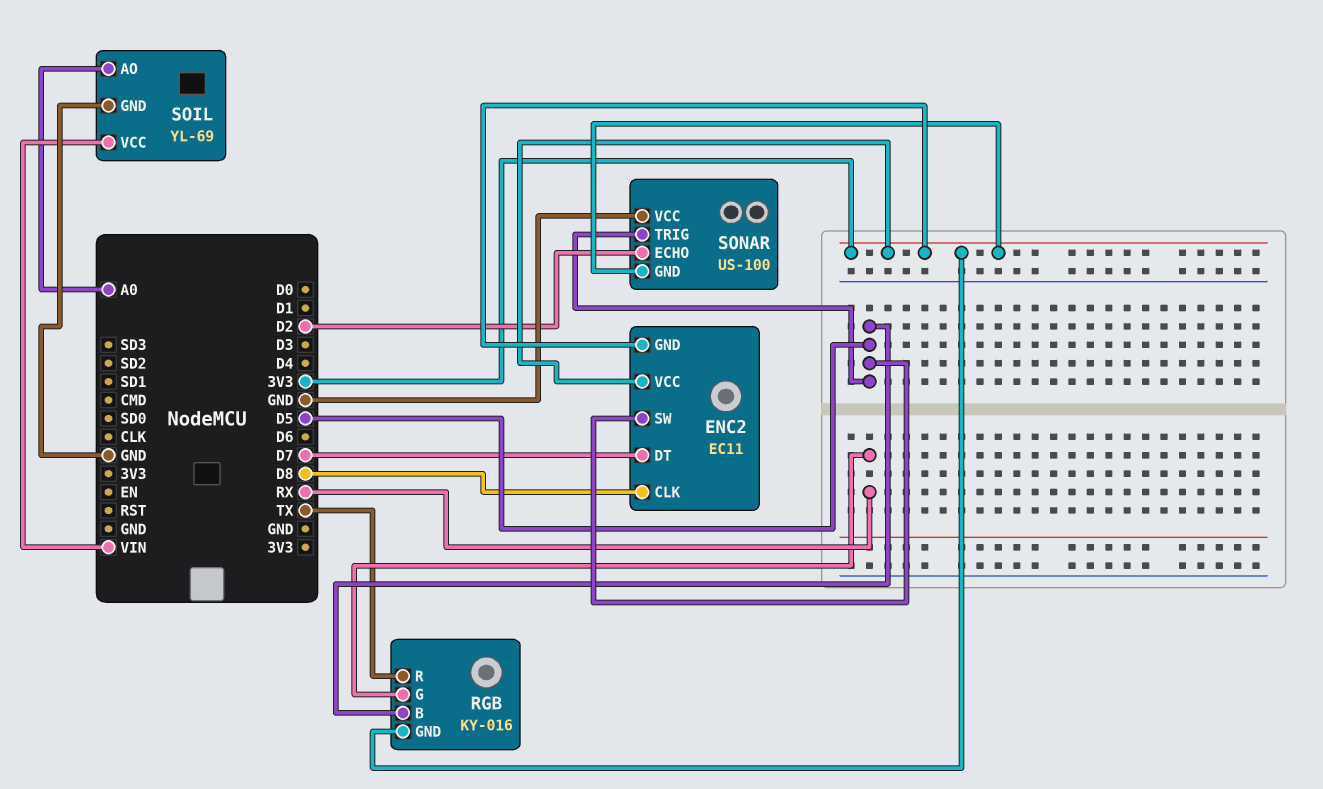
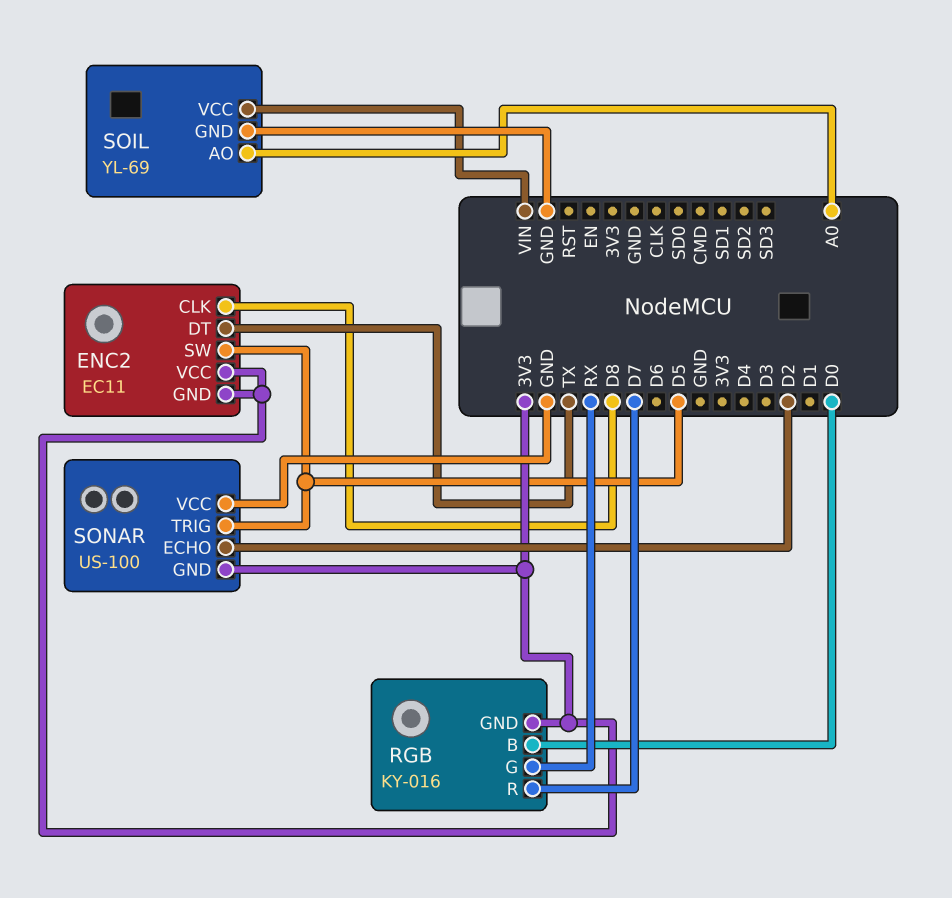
ENC2 pin DT: D7 -> TX
RGB pin B: D5 -> D0
RGB pin R: TX -> D7

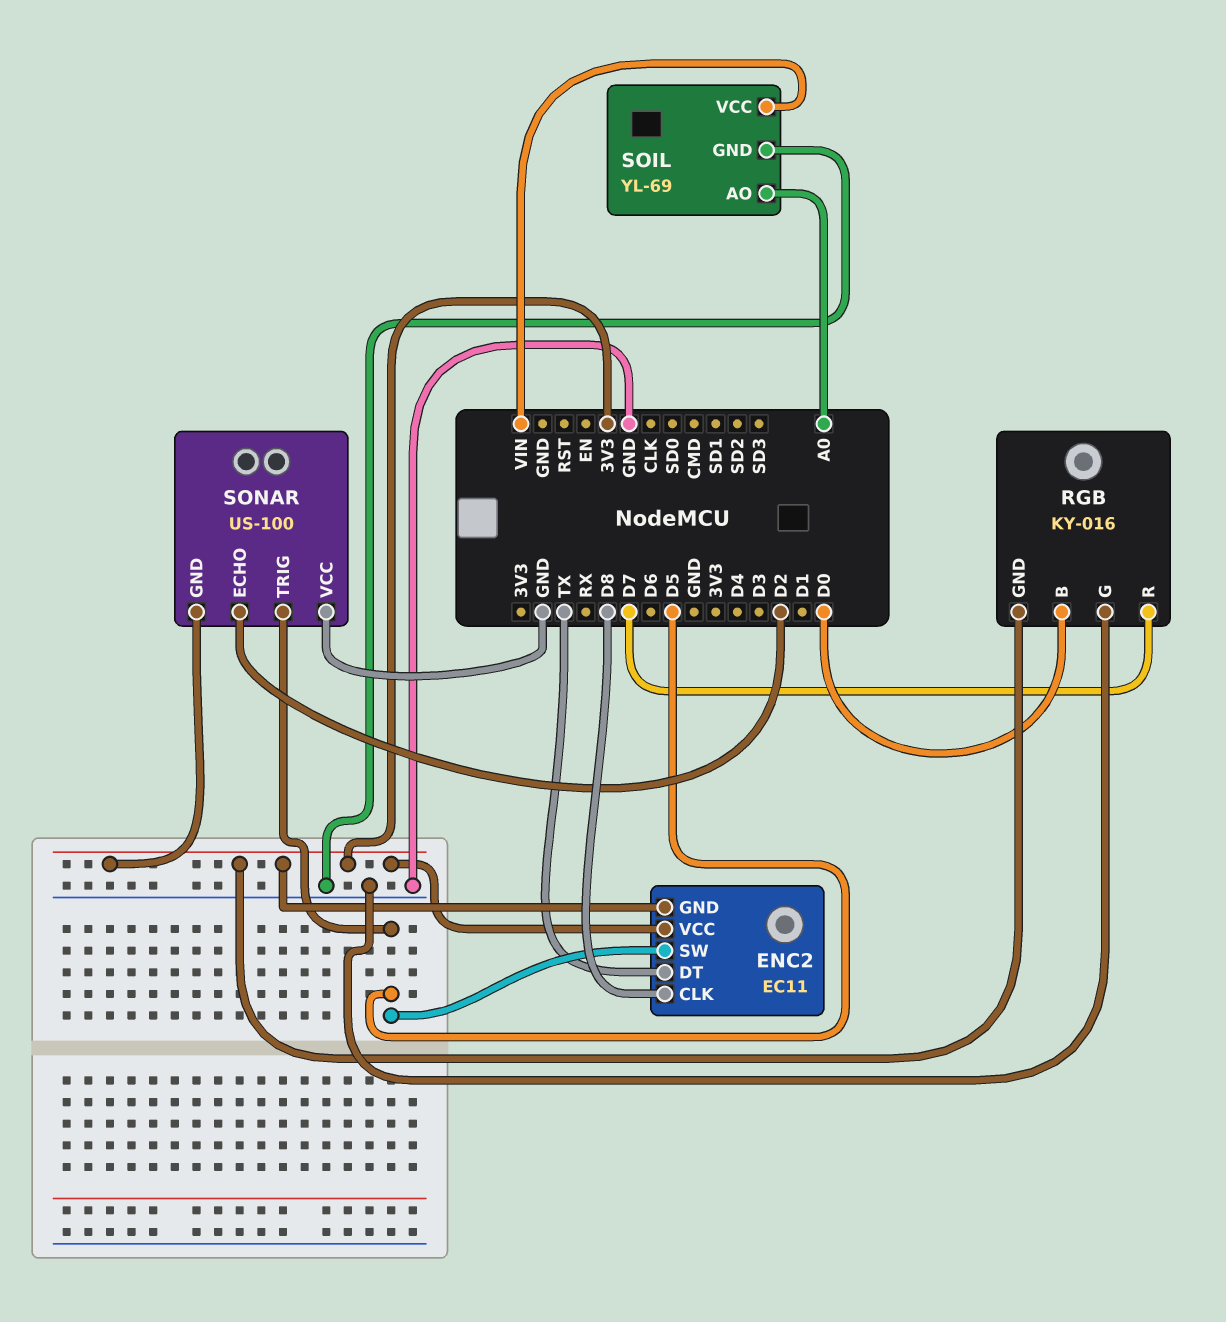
RGB pin G: RX -> GND

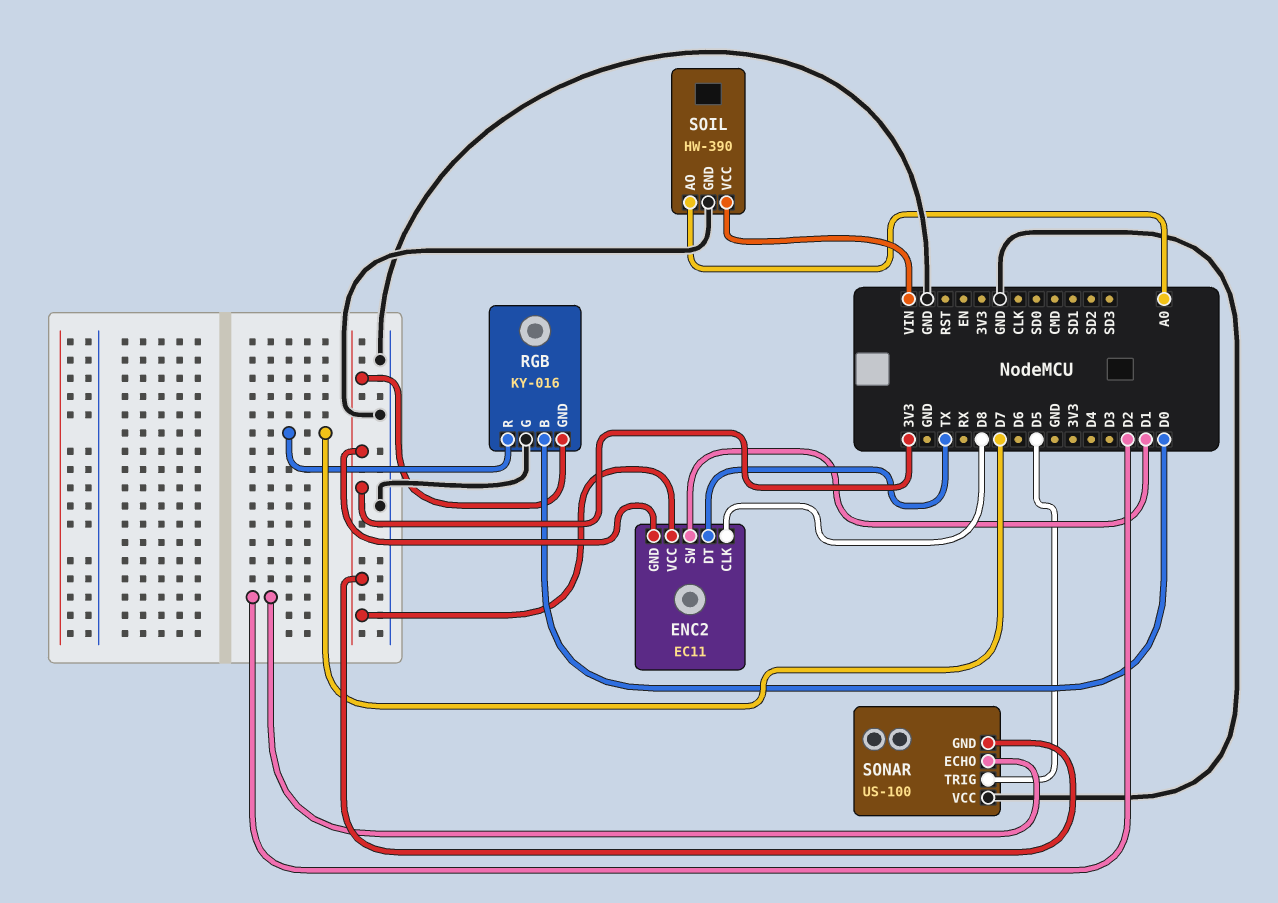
ENC2 pin SW: D5 -> D1
SOIL: YL-69 -> HW-390

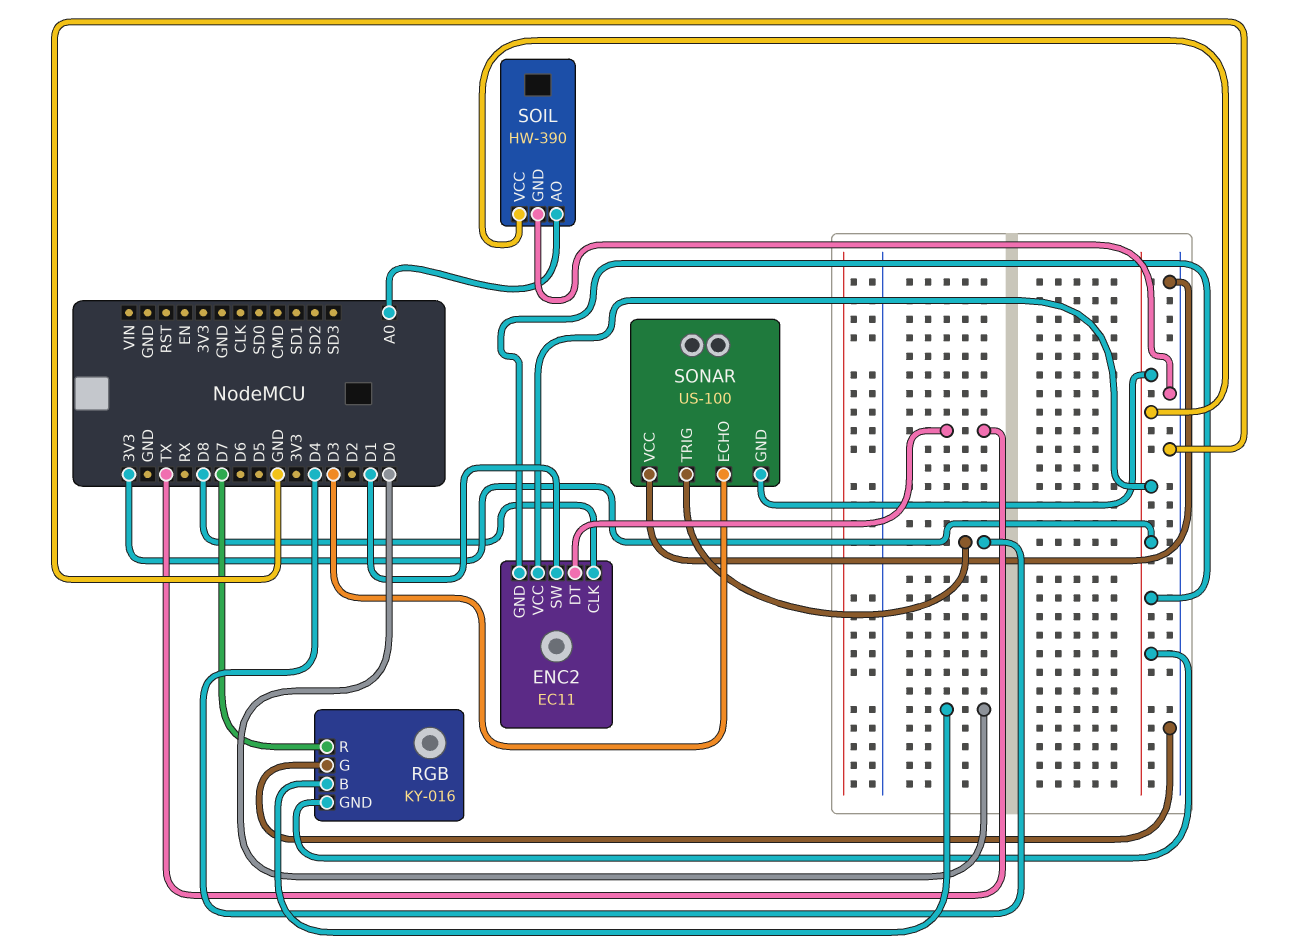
SOIL pin VCC: VIN -> 3V3
SONAR pin ECHO: D2 -> D3
SONAR pin TRIG: D5 -> D4

